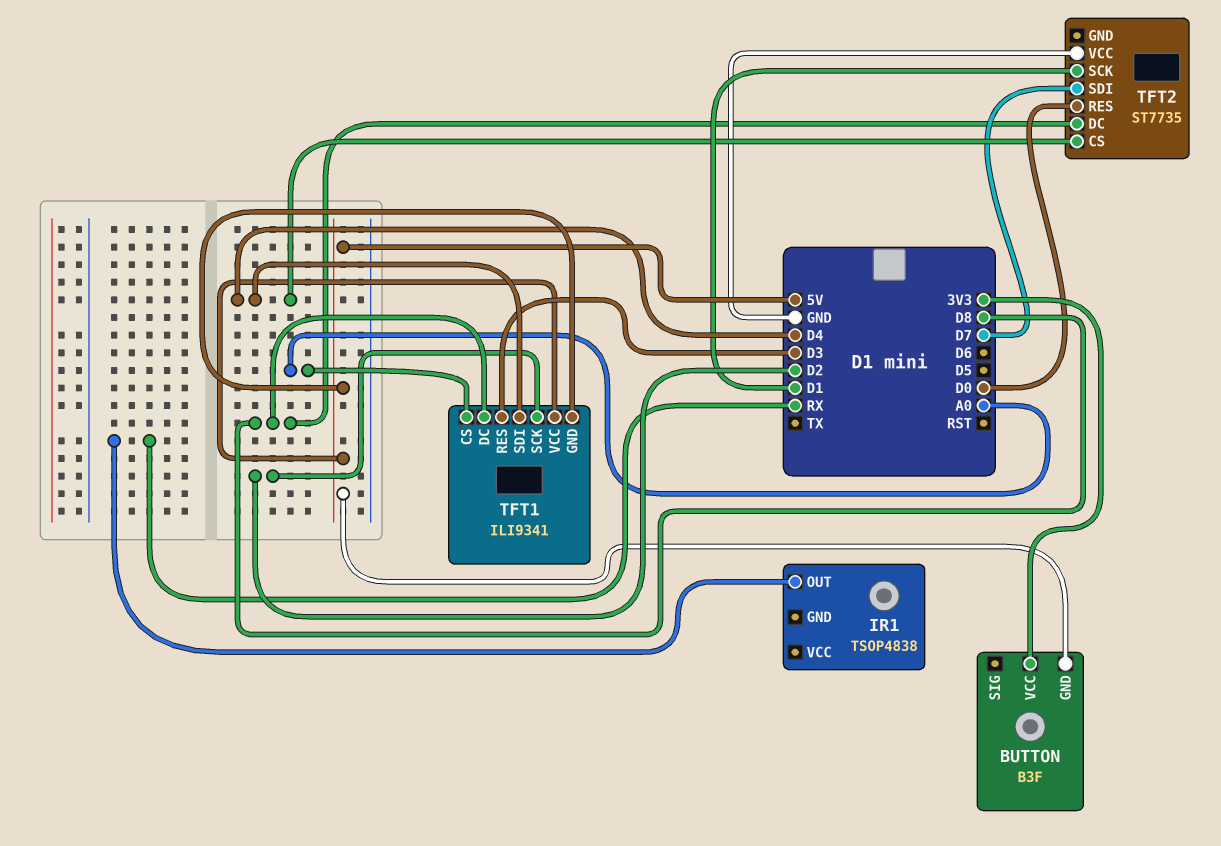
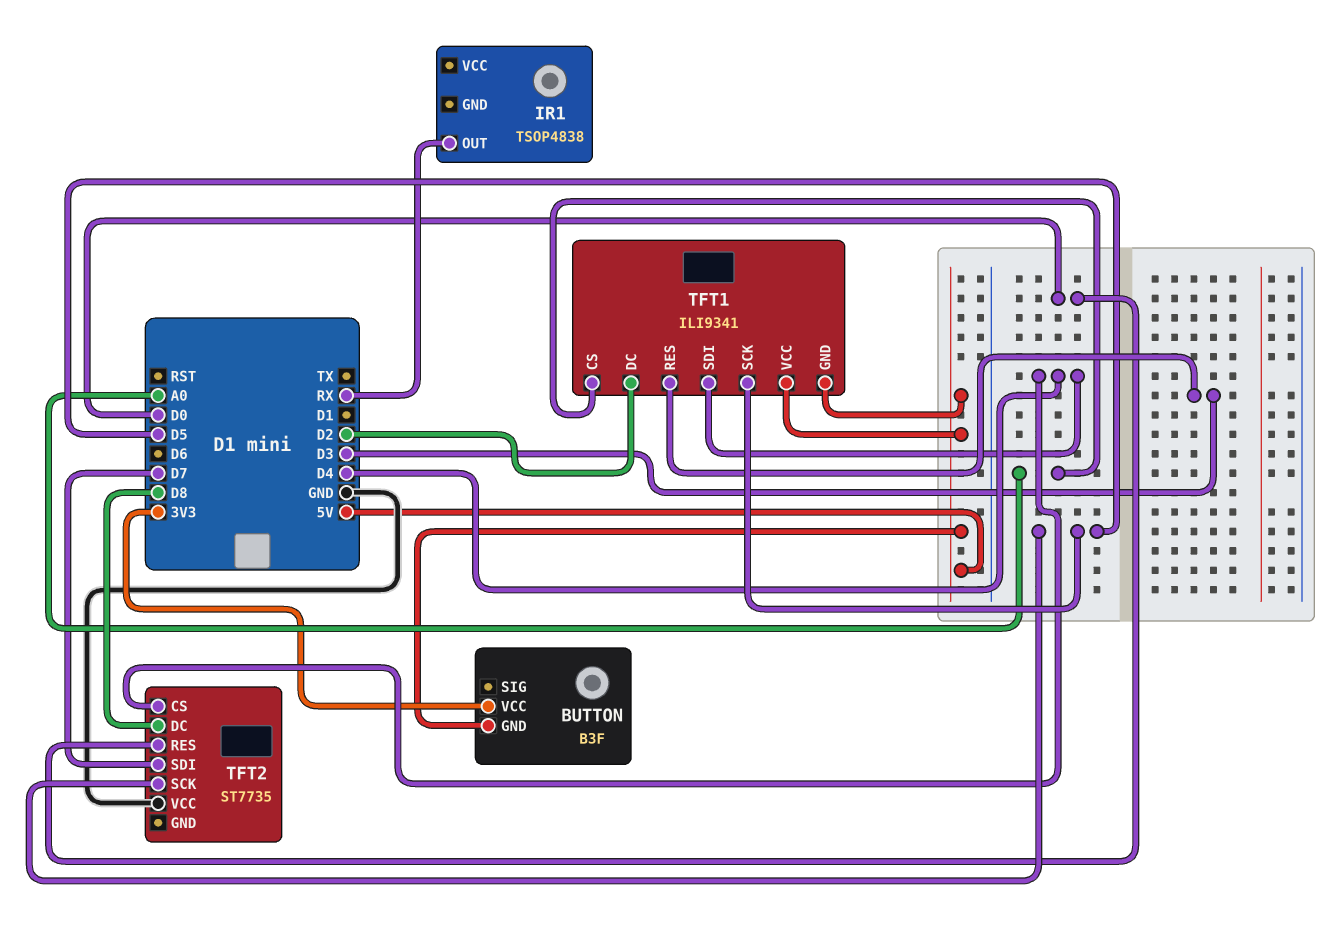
TFT1 pin DC: D8 -> D2
TFT1 pin SCK: D2 -> D5
TFT2 pin SCK: D1 -> D5

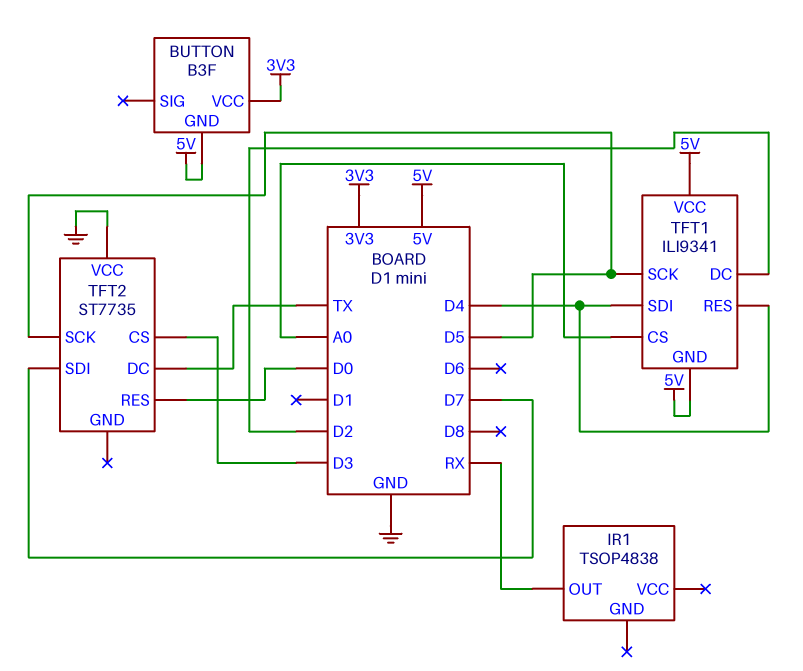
TFT1 pin RES: D3 -> D4
TFT2 pin CS: D4 -> D3
TFT2 pin DC: D8 -> TX

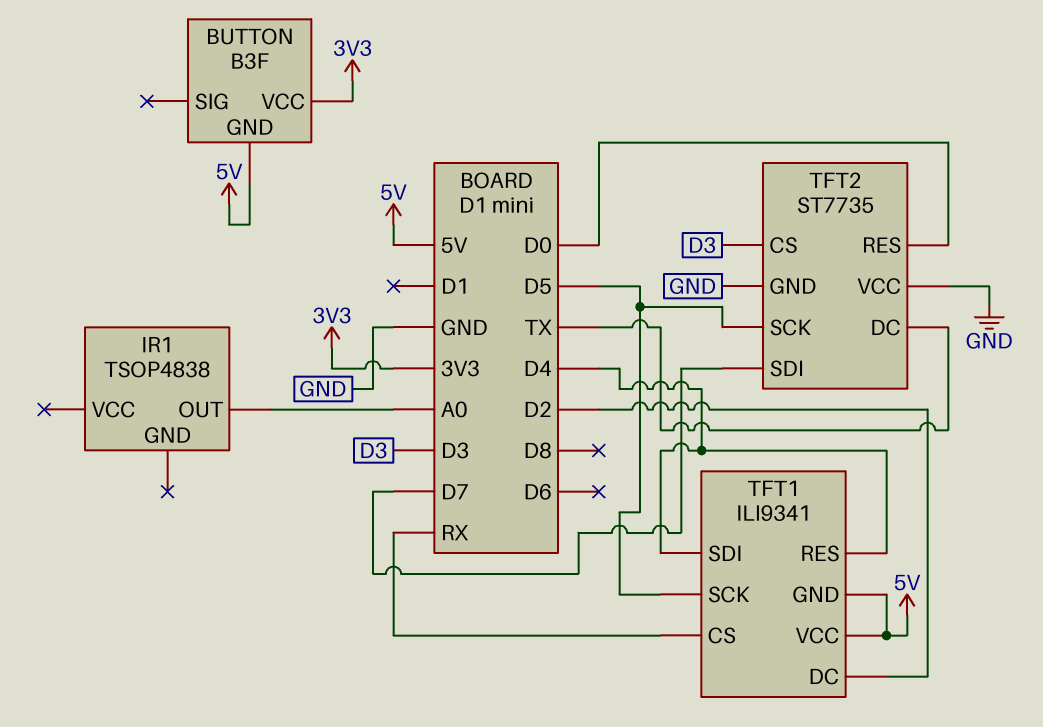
IR1 pin OUT: RX -> A0
TFT1 pin CS: A0 -> RX
TFT2 pin GND: none -> GND

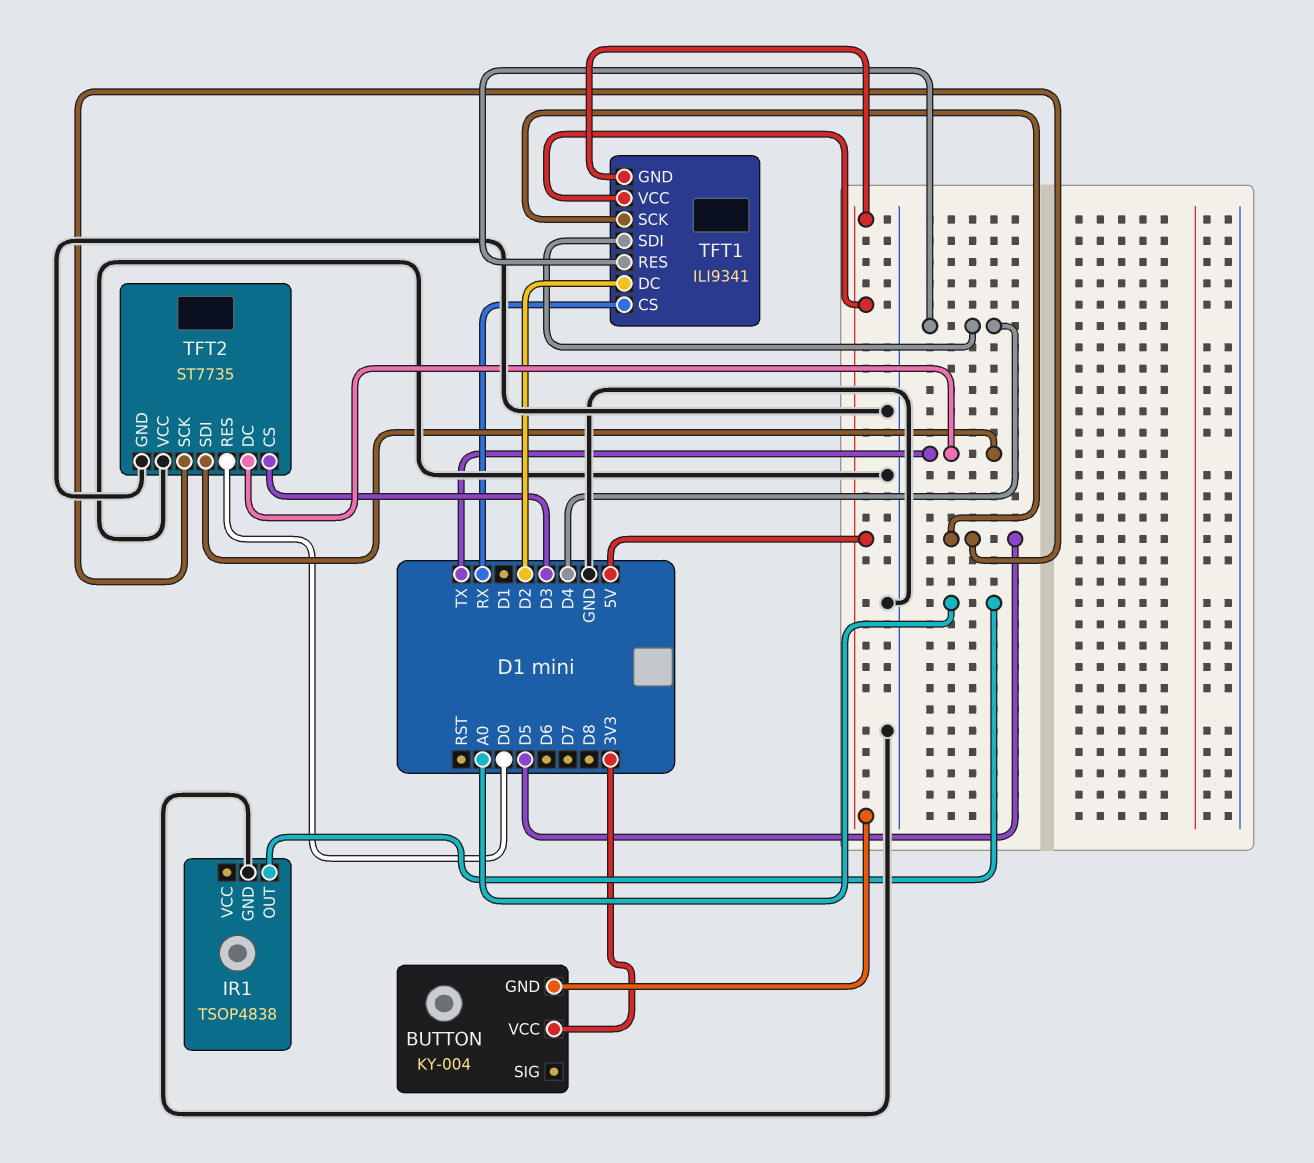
BUTTON: B3F -> KY-004
IR1 pin GND: none -> GND
TFT2 pin SDI: D7 -> TX

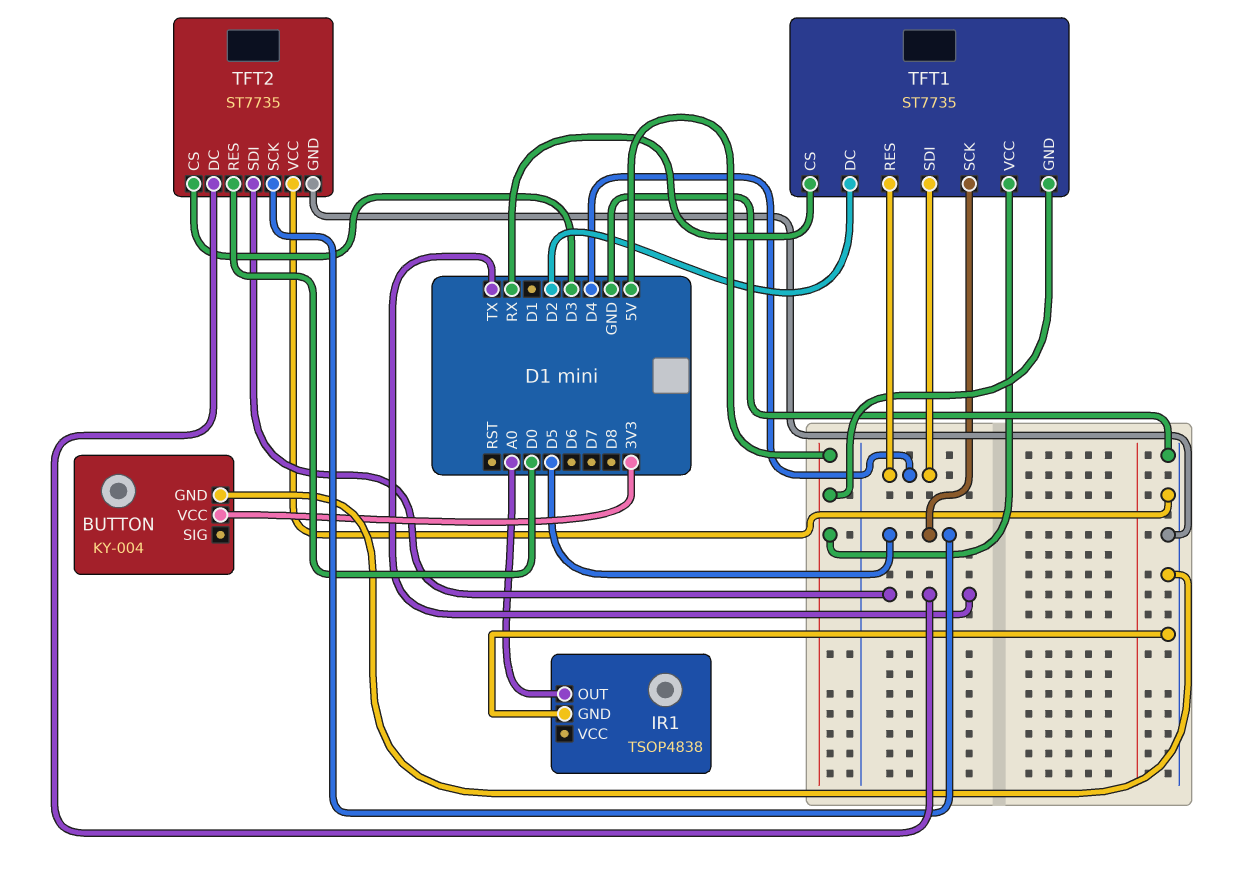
BUTTON pin GND: 5V -> GND
TFT1: ILI9341 -> ST7735

